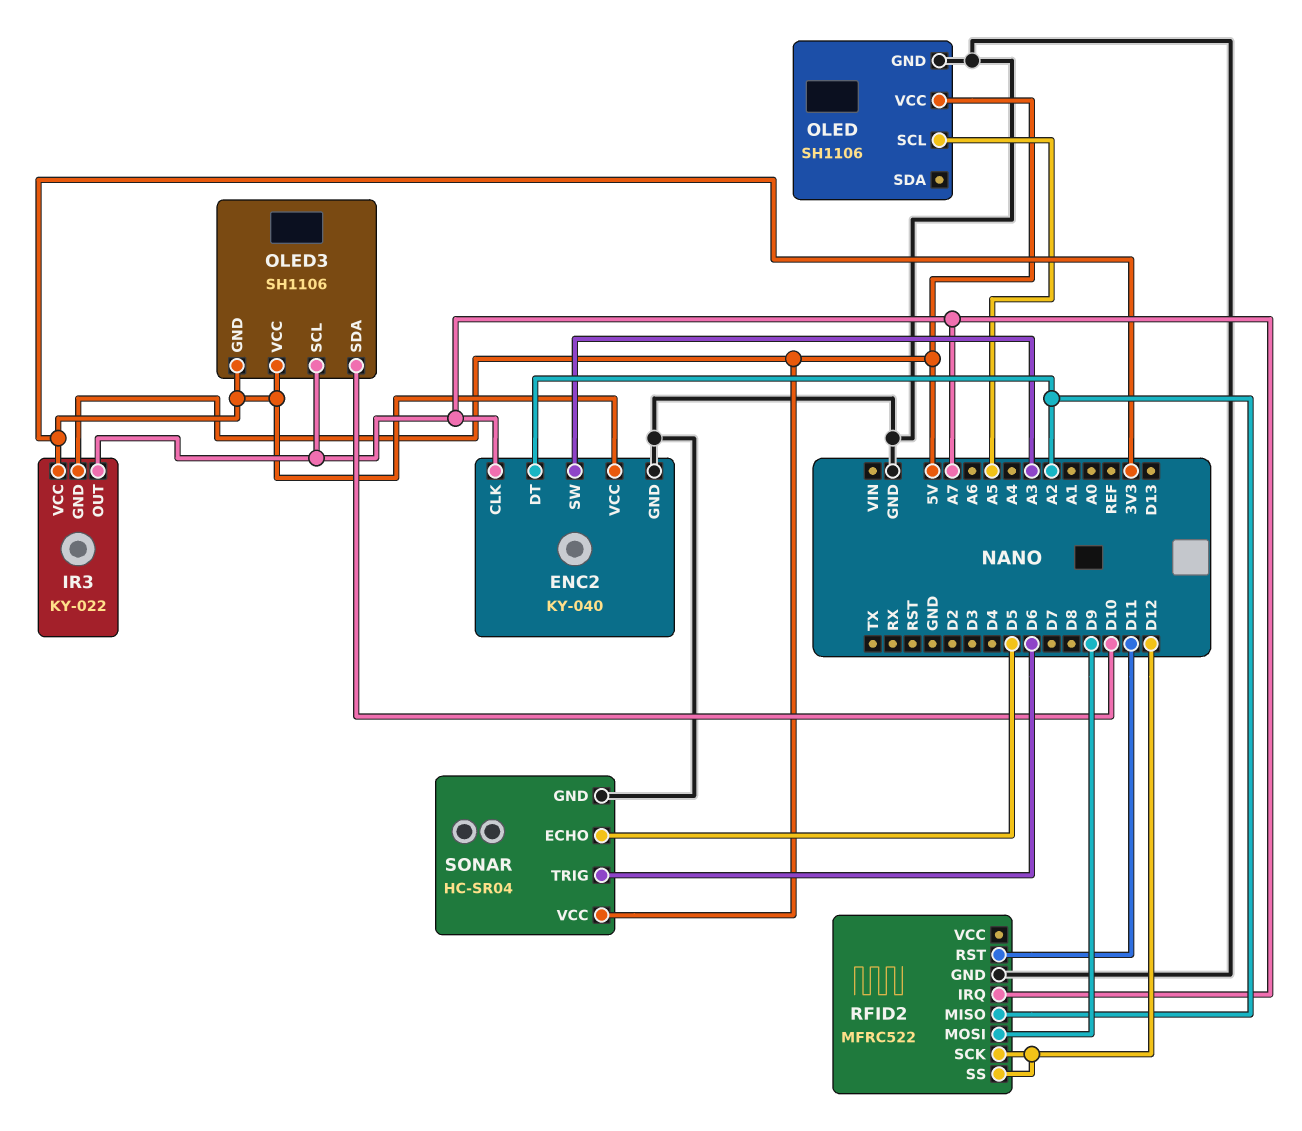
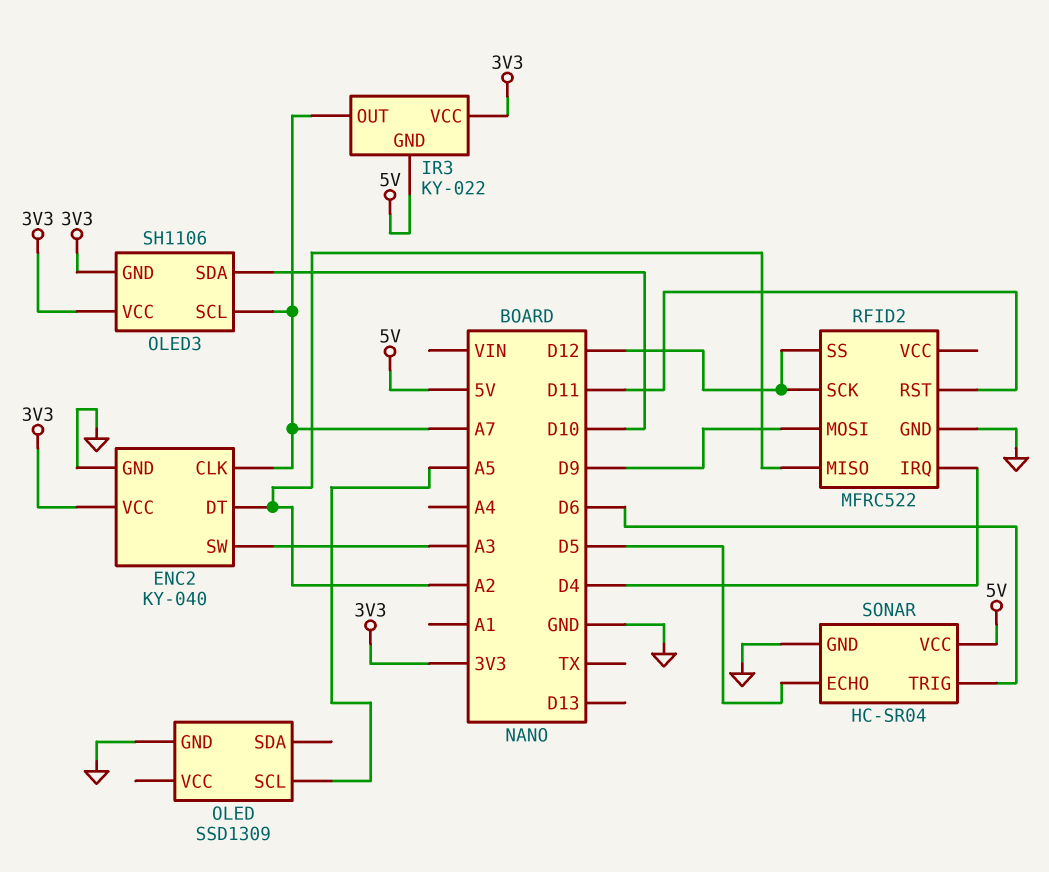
OLED: SH1106 -> SSD1309
OLED pin VCC: 5V -> none
RFID2 pin IRQ: A7 -> D4

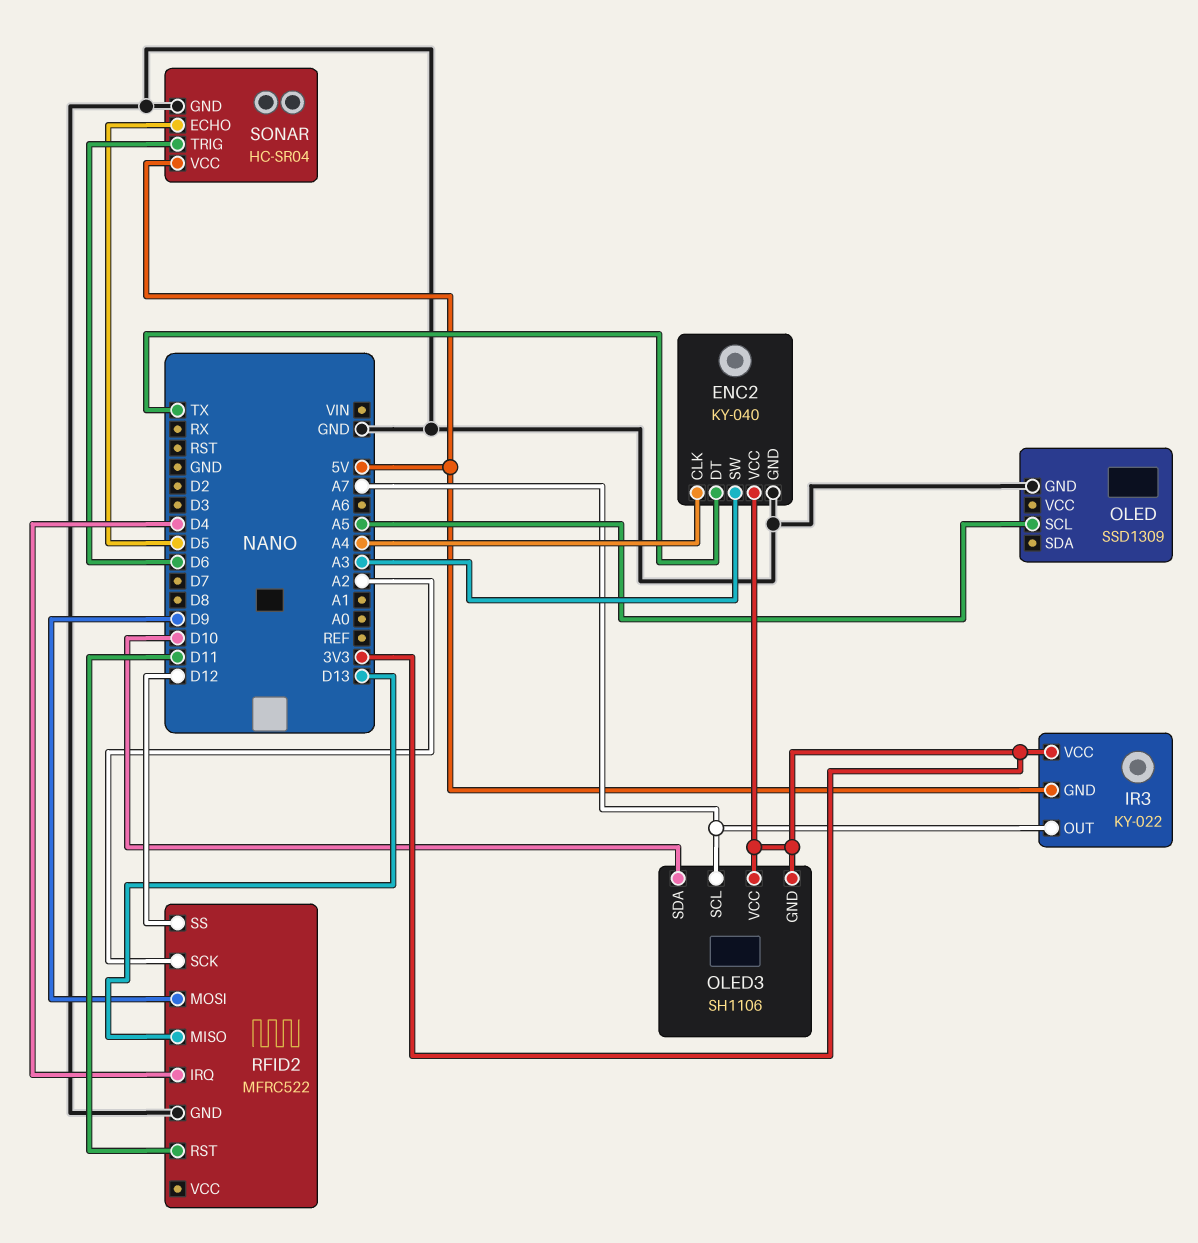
ENC2 pin CLK: A7 -> A4
ENC2 pin DT: A2 -> TX
RFID2 pin MISO: A2 -> D13
RFID2 pin SCK: D12 -> A2

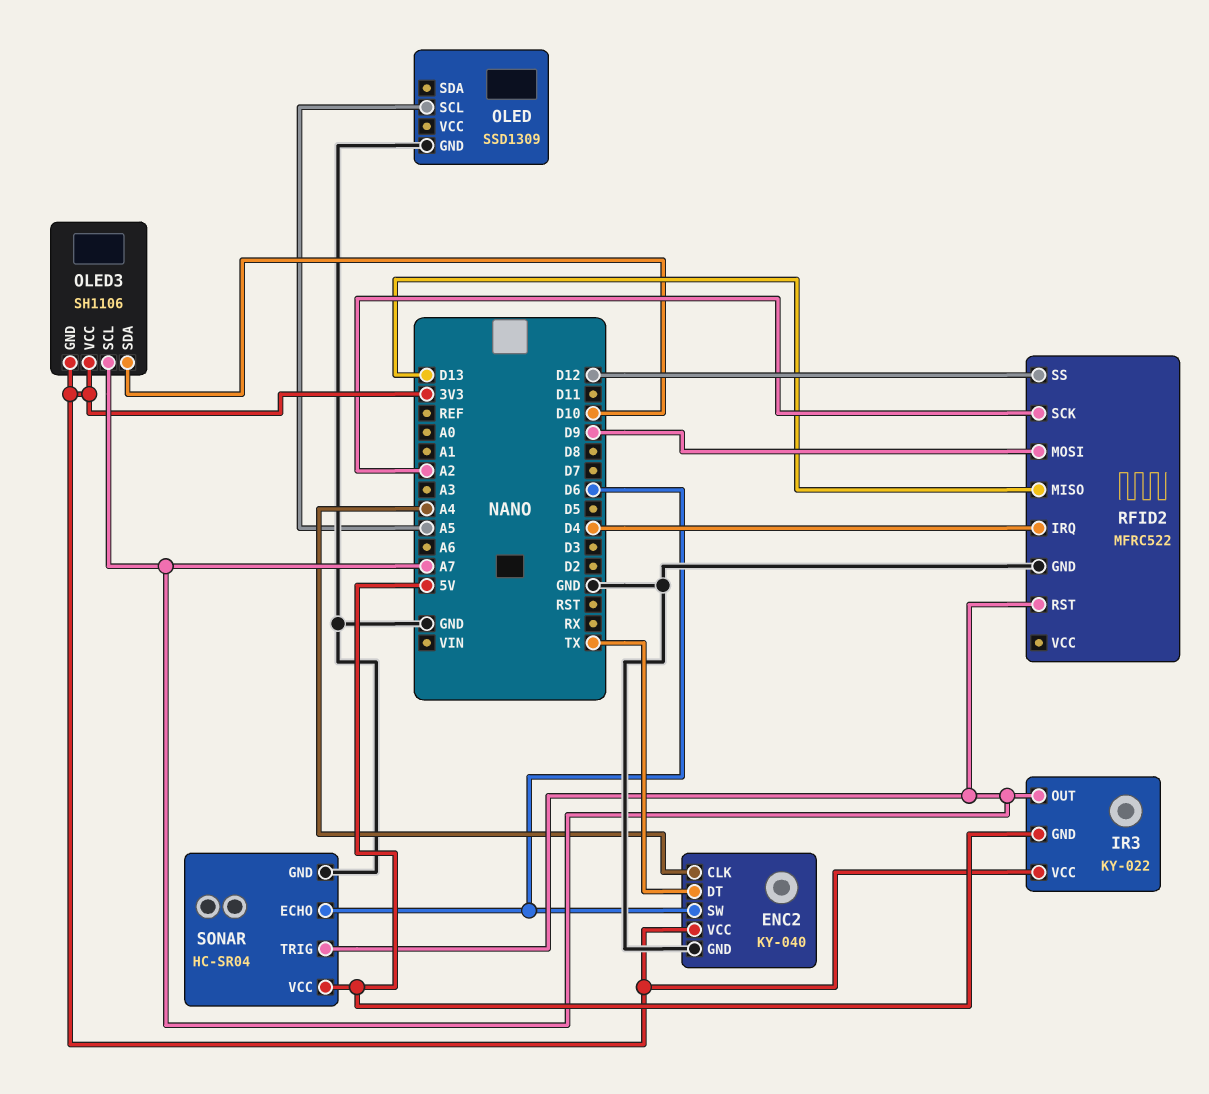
ENC2 pin SW: A3 -> D6
RFID2 pin RST: D11 -> A7
SONAR pin ECHO: D5 -> D6
SONAR pin TRIG: D6 -> A7

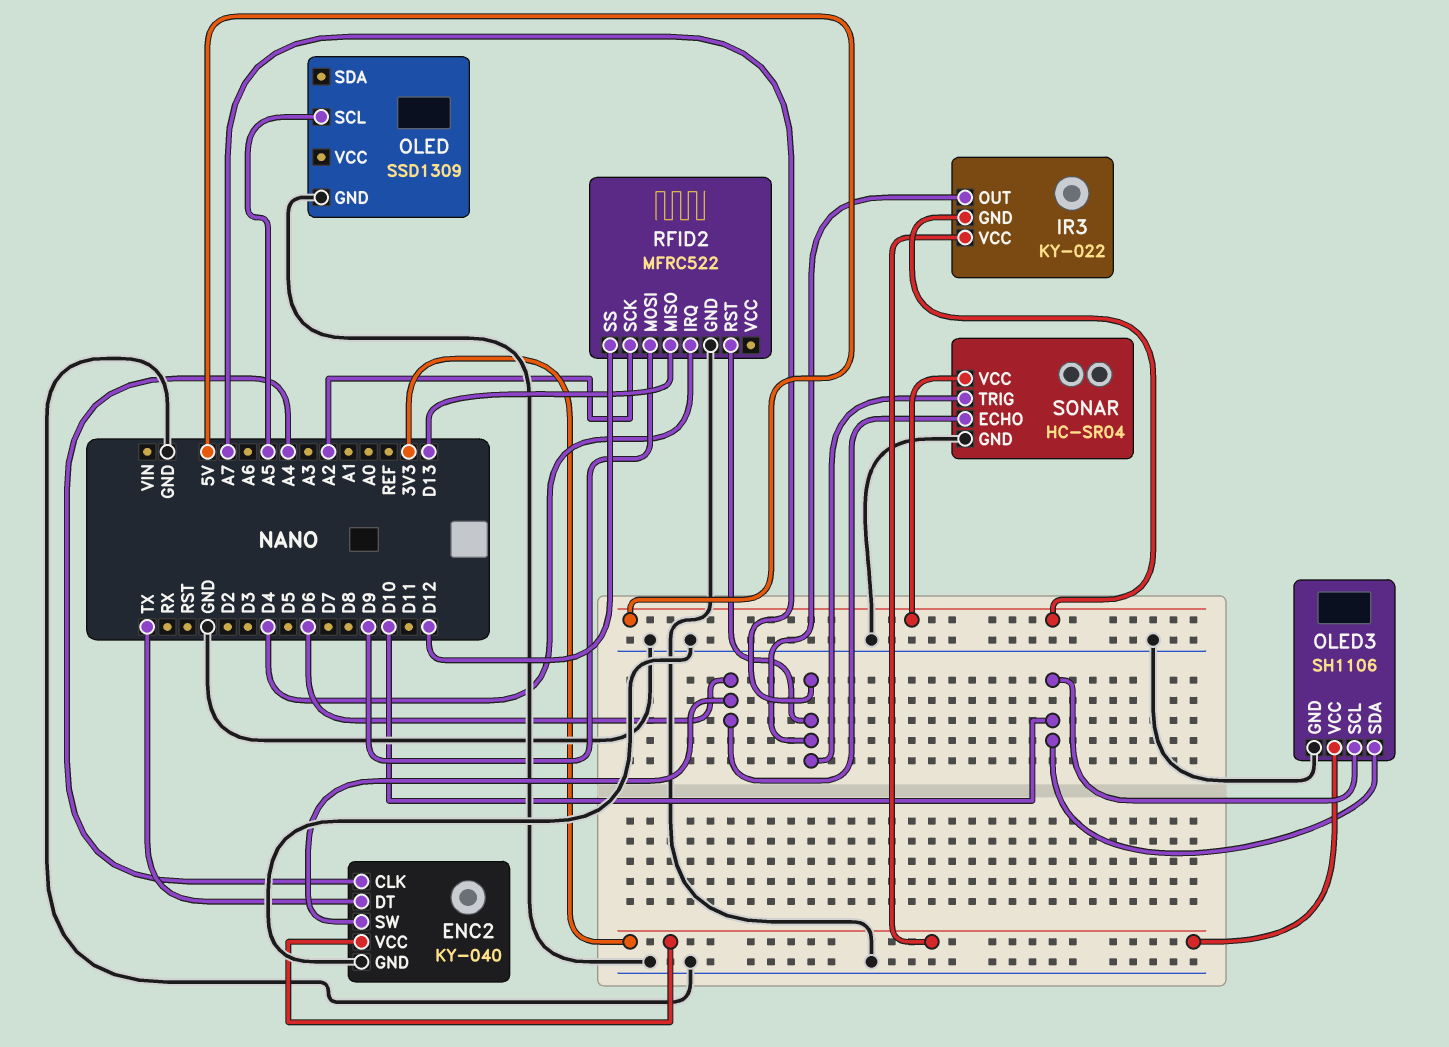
OLED3 pin GND: 3V3 -> GND
OLED3 pin SCL: A7 -> D10

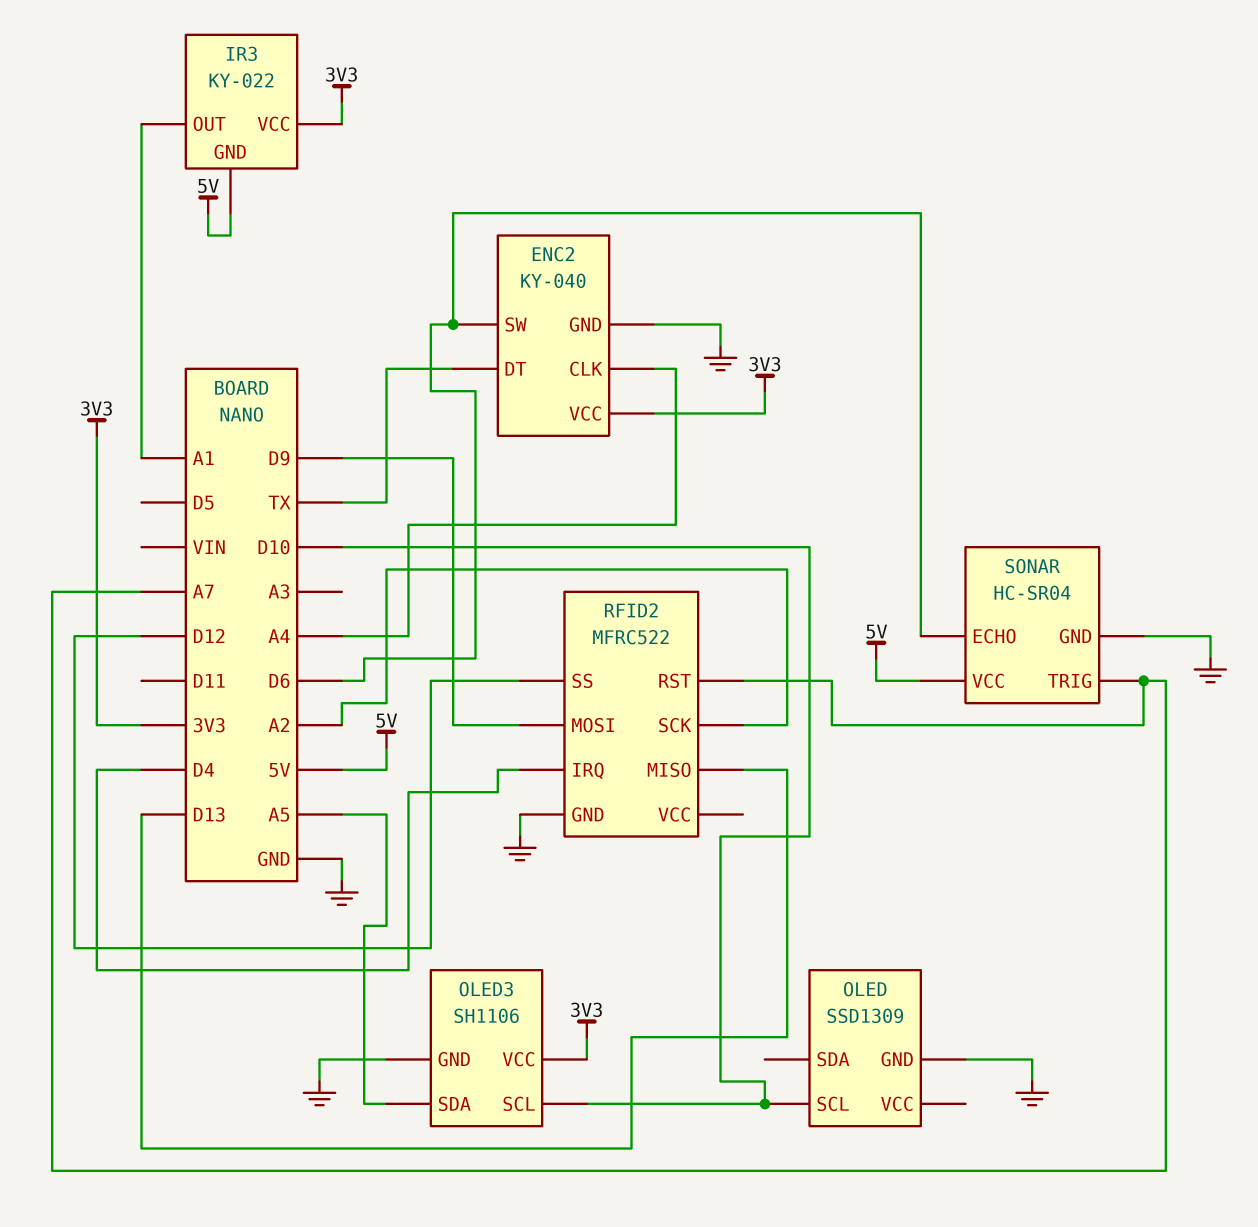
IR3 pin OUT: A7 -> A1
OLED pin SCL: A5 -> D10
OLED3 pin SDA: D10 -> A5

